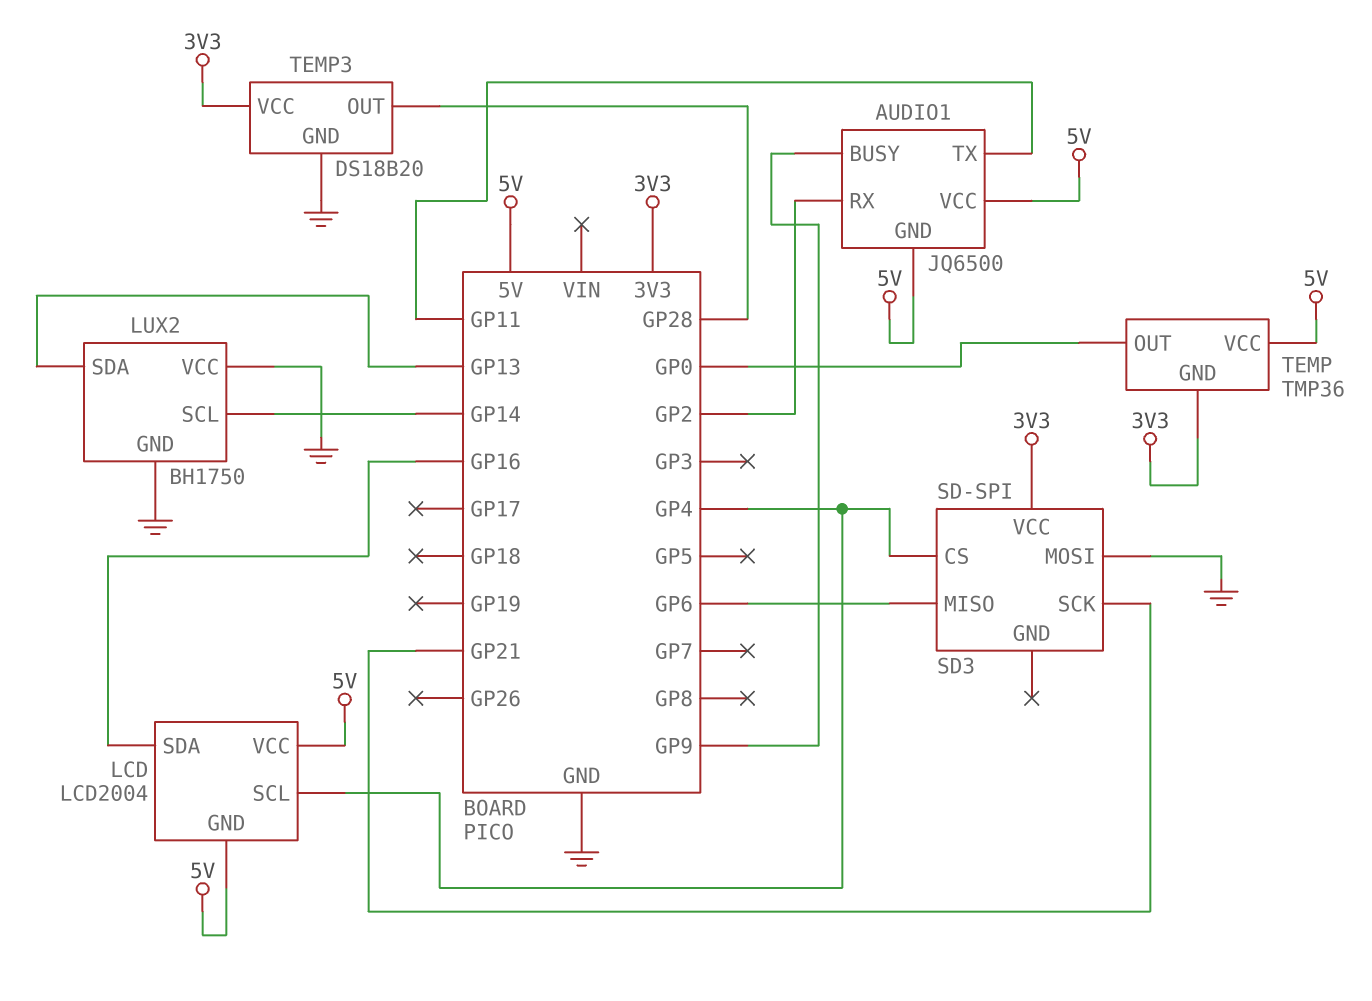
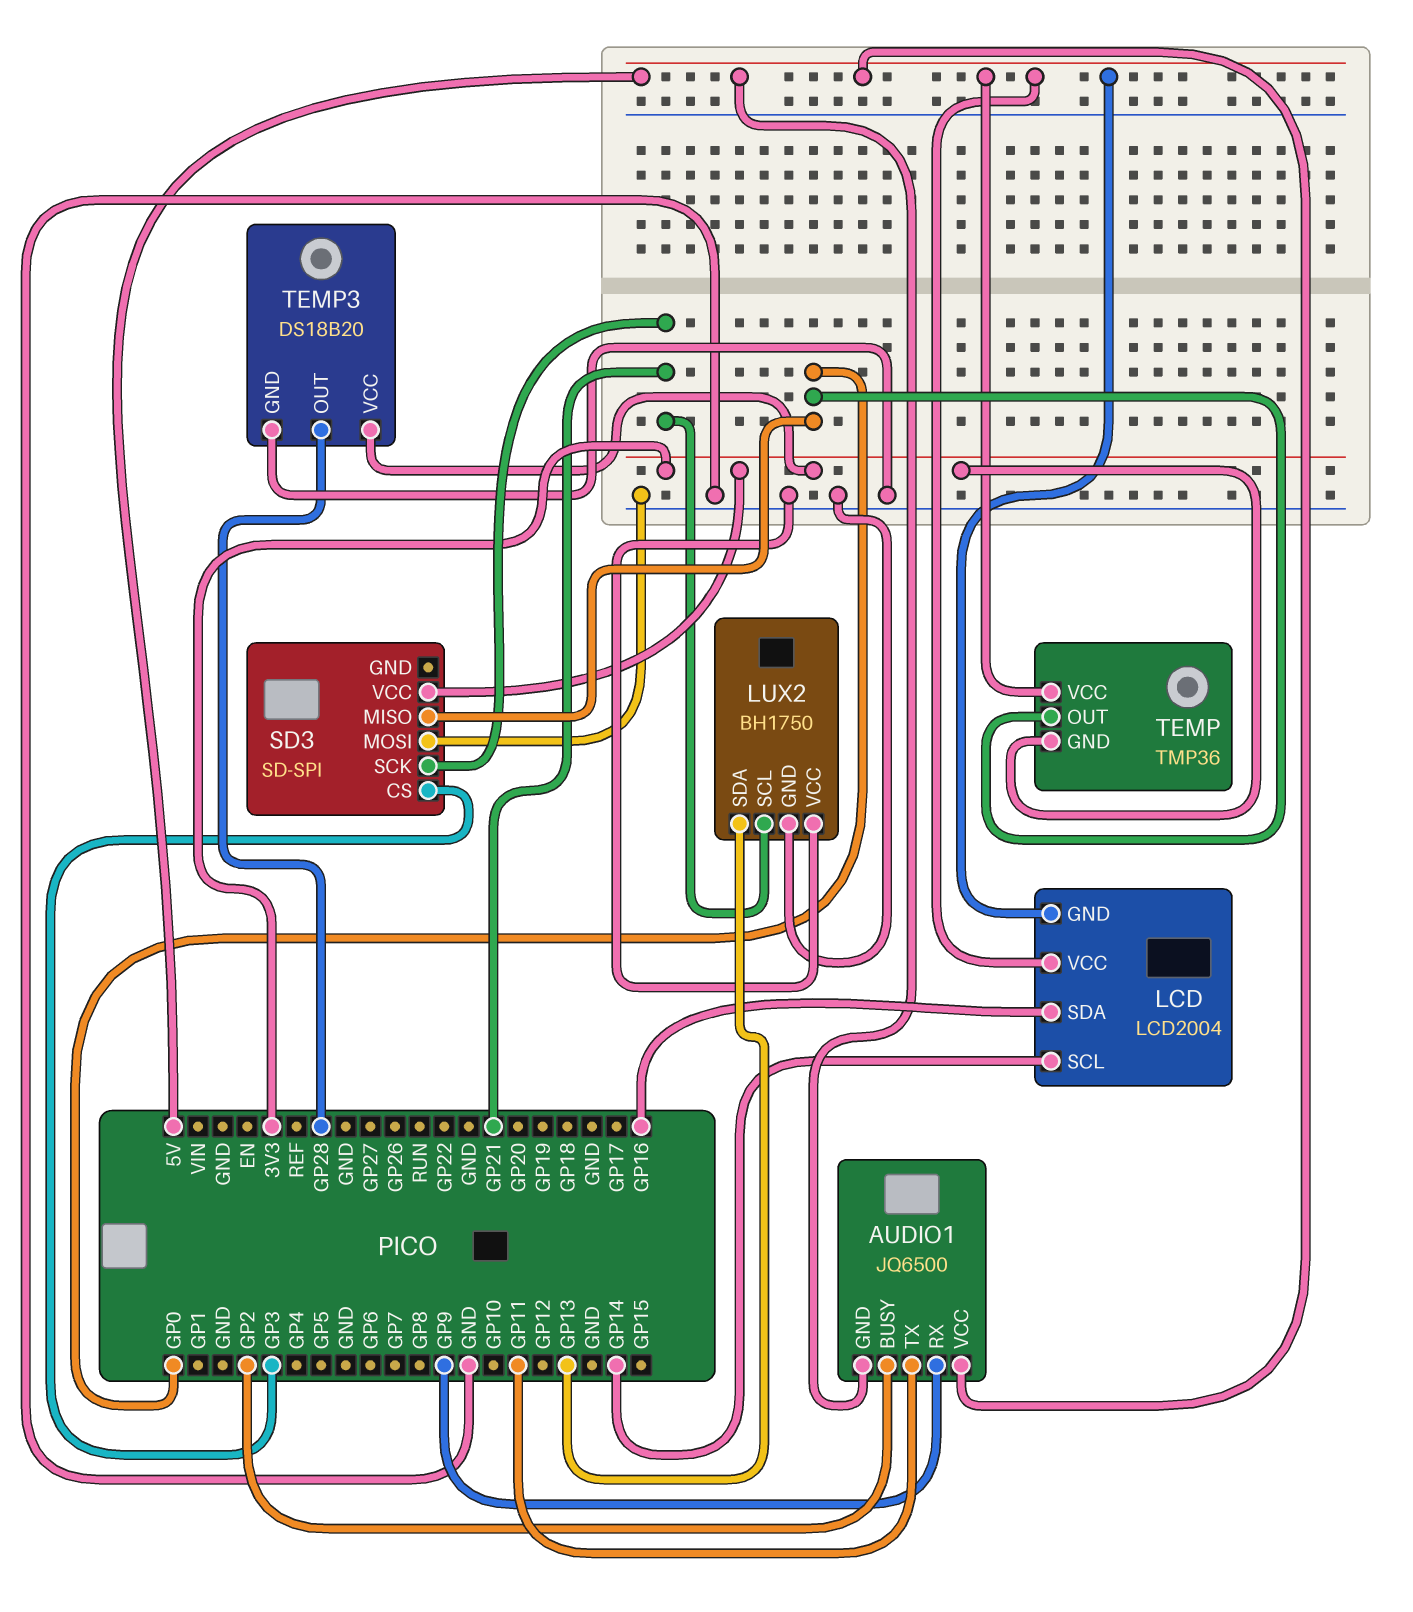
AUDIO1 pin BUSY: GP9 -> GP2
AUDIO1 pin RX: GP2 -> GP9
LCD pin SCL: GP4 -> GP14
LUX2 pin SCL: GP14 -> GP21
SD3 pin CS: GP4 -> GP3
SD3 pin MISO: GP6 -> GP0

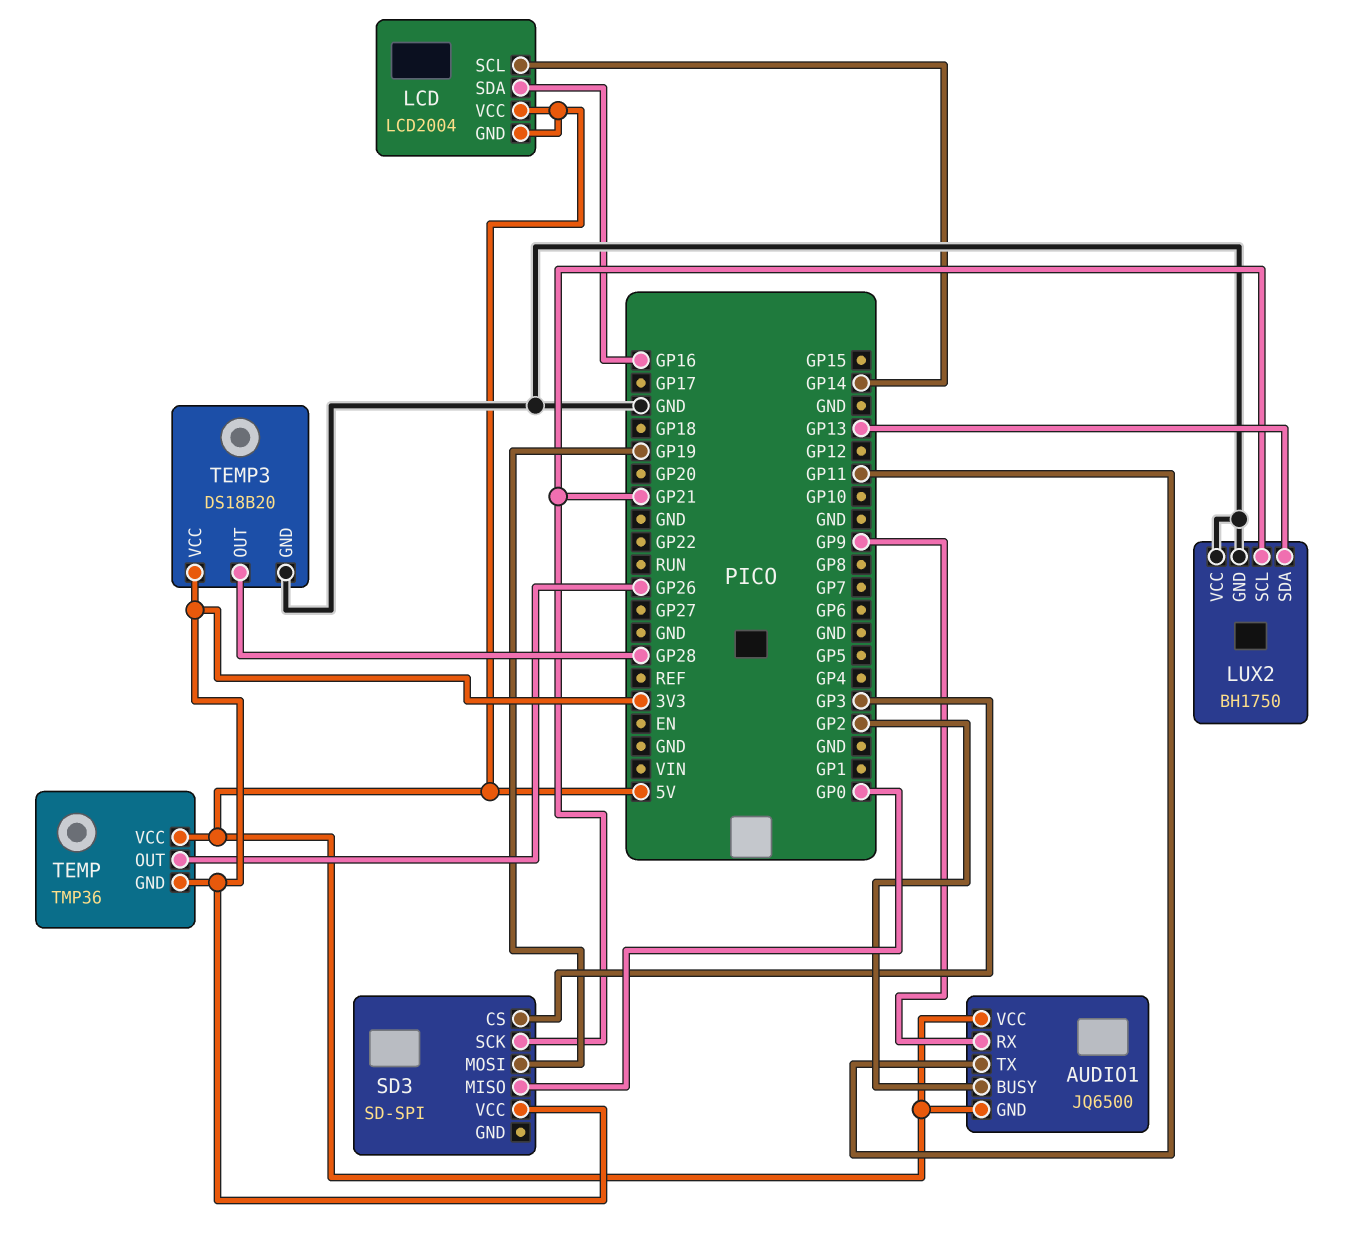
SD3 pin MOSI: GND -> GP19
TEMP pin OUT: GP0 -> GP26

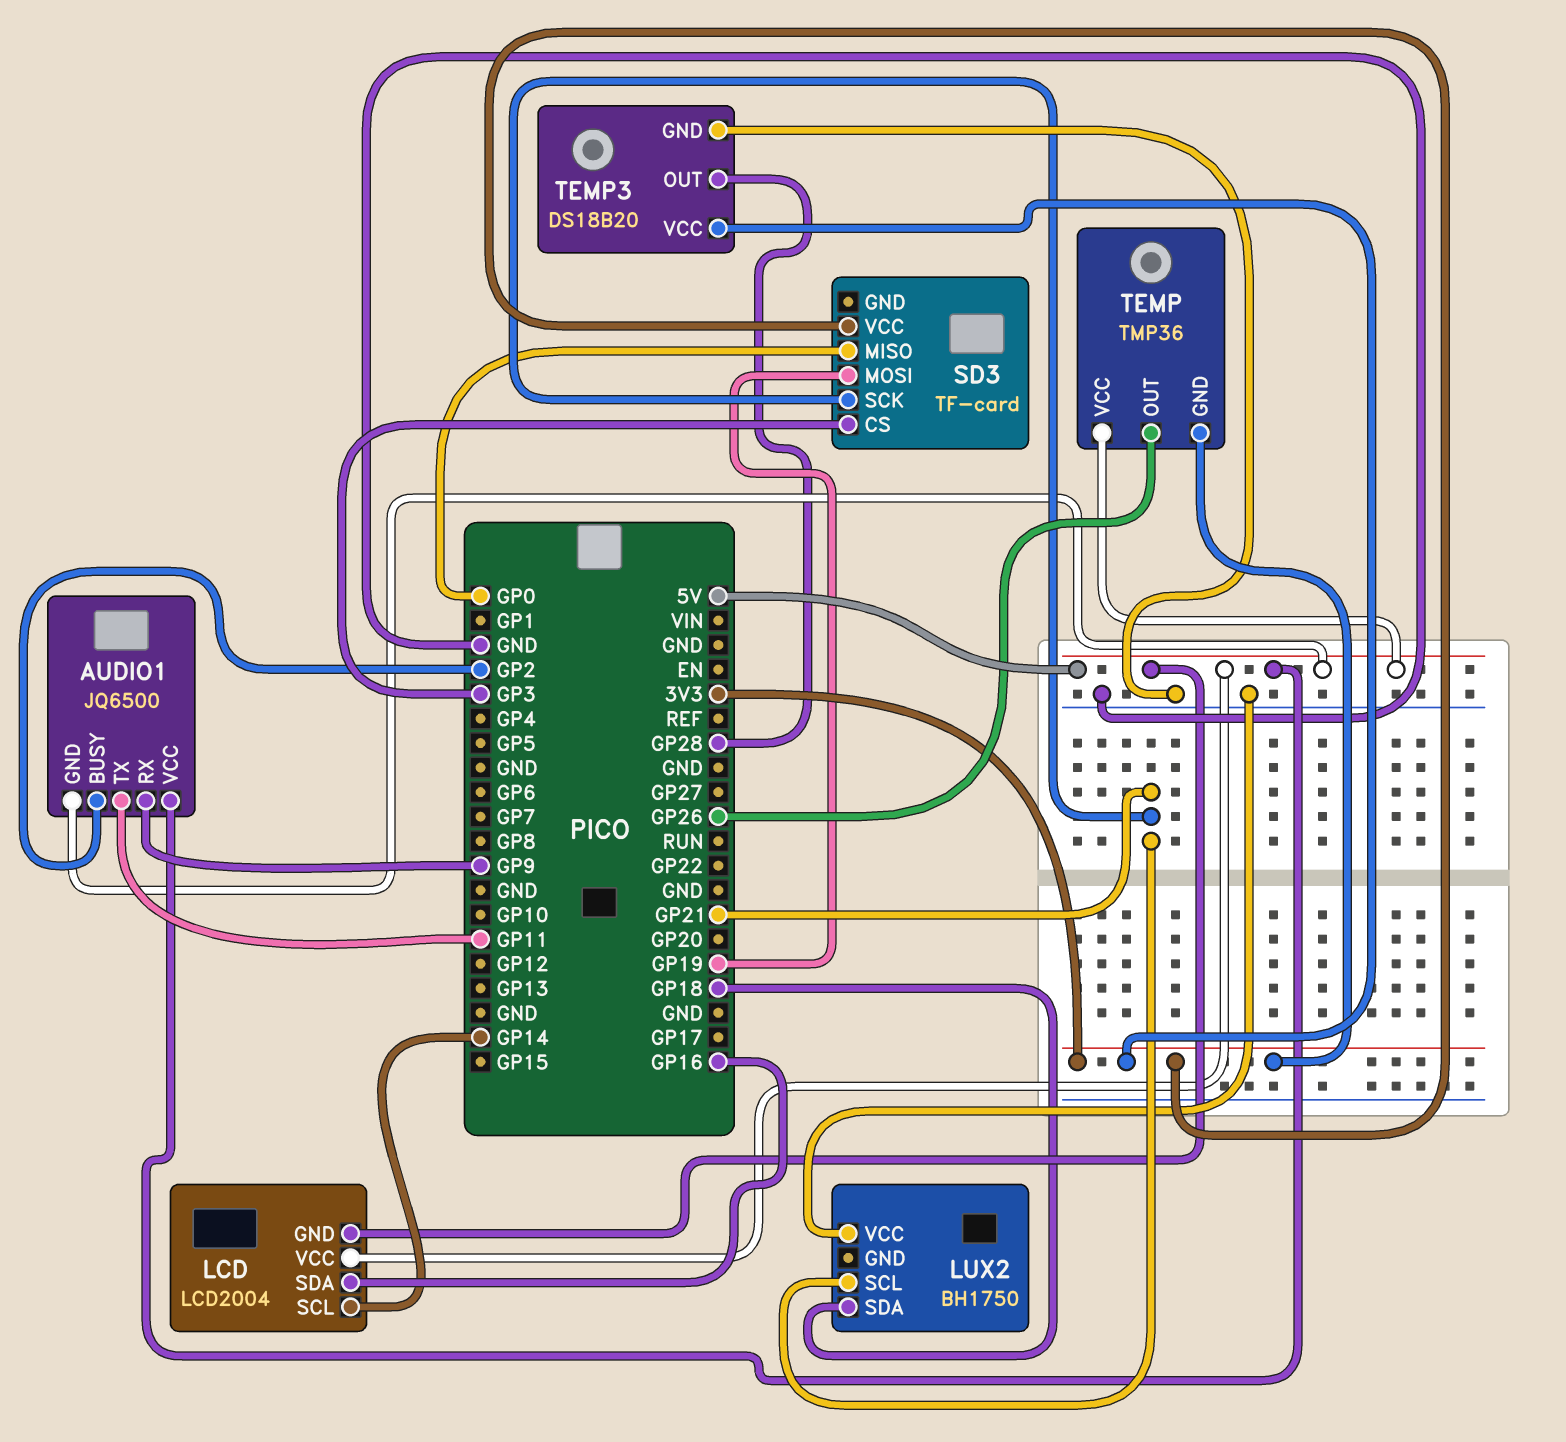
LUX2 pin GND: GND -> none
LUX2 pin SDA: GP13 -> GP18
SD3: SD-SPI -> TF-card

